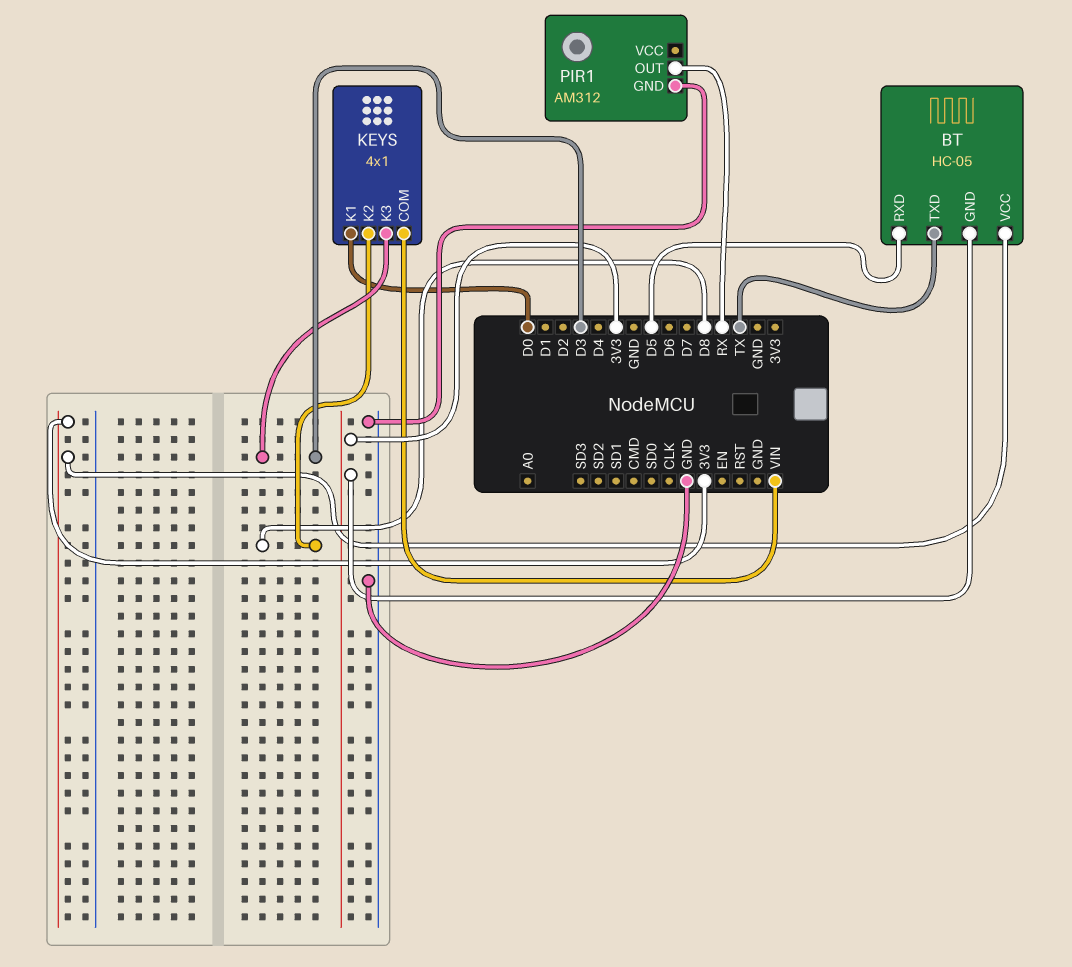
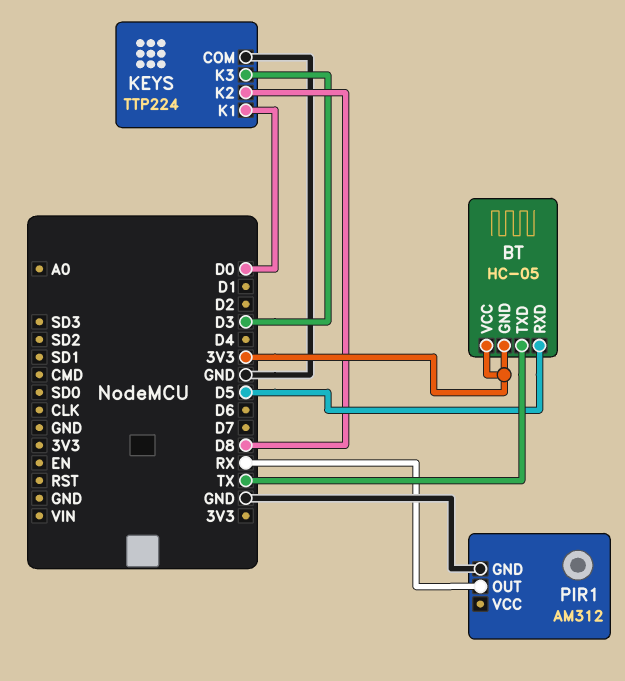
KEYS: 4x1 -> TTP224
KEYS pin COM: VIN -> GND

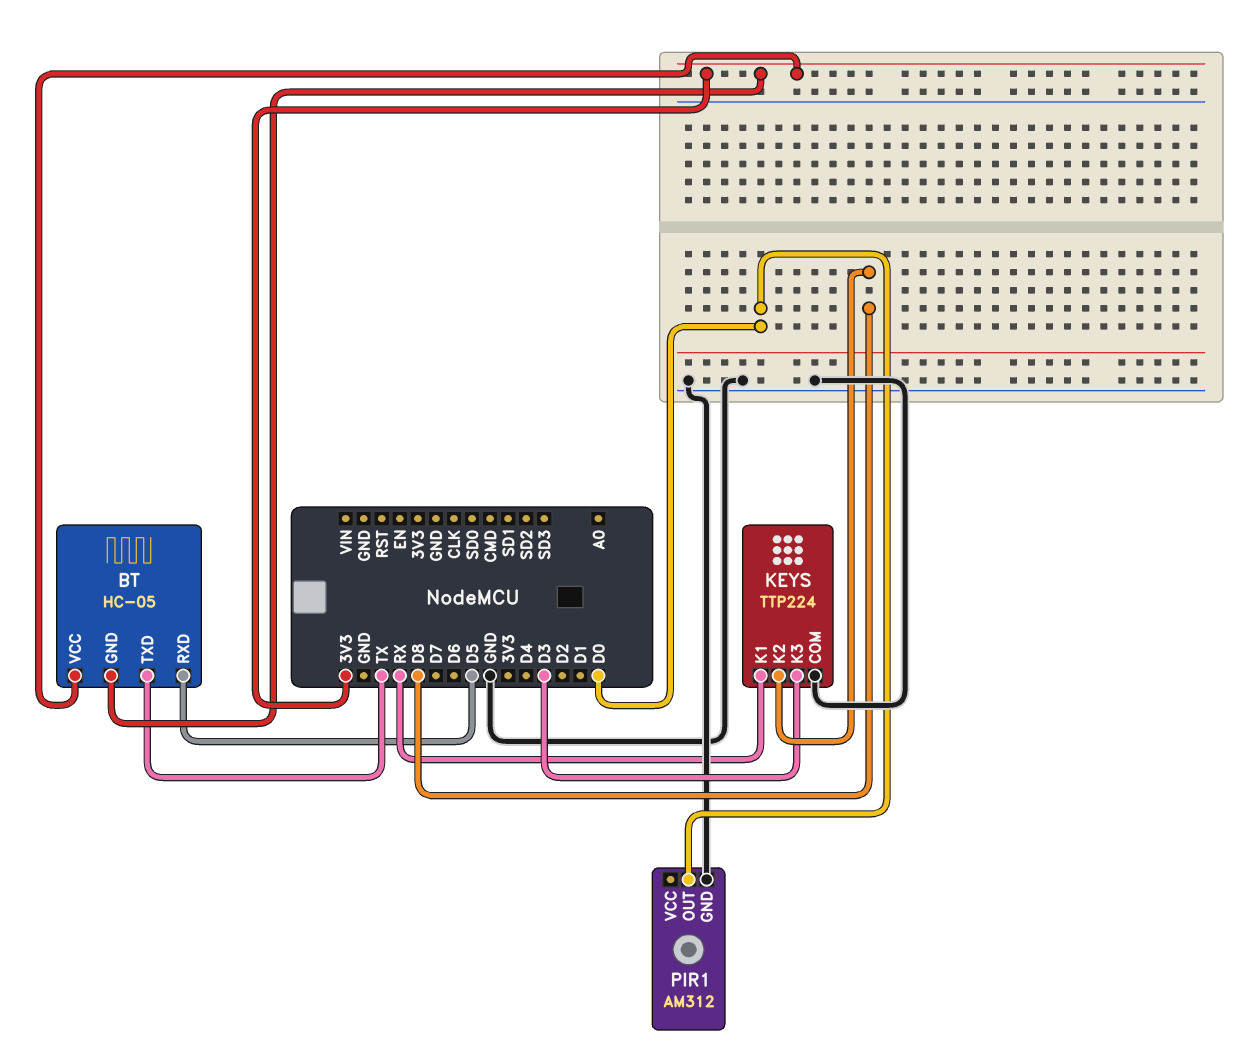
KEYS pin K1: D0 -> RX
PIR1 pin OUT: RX -> D0

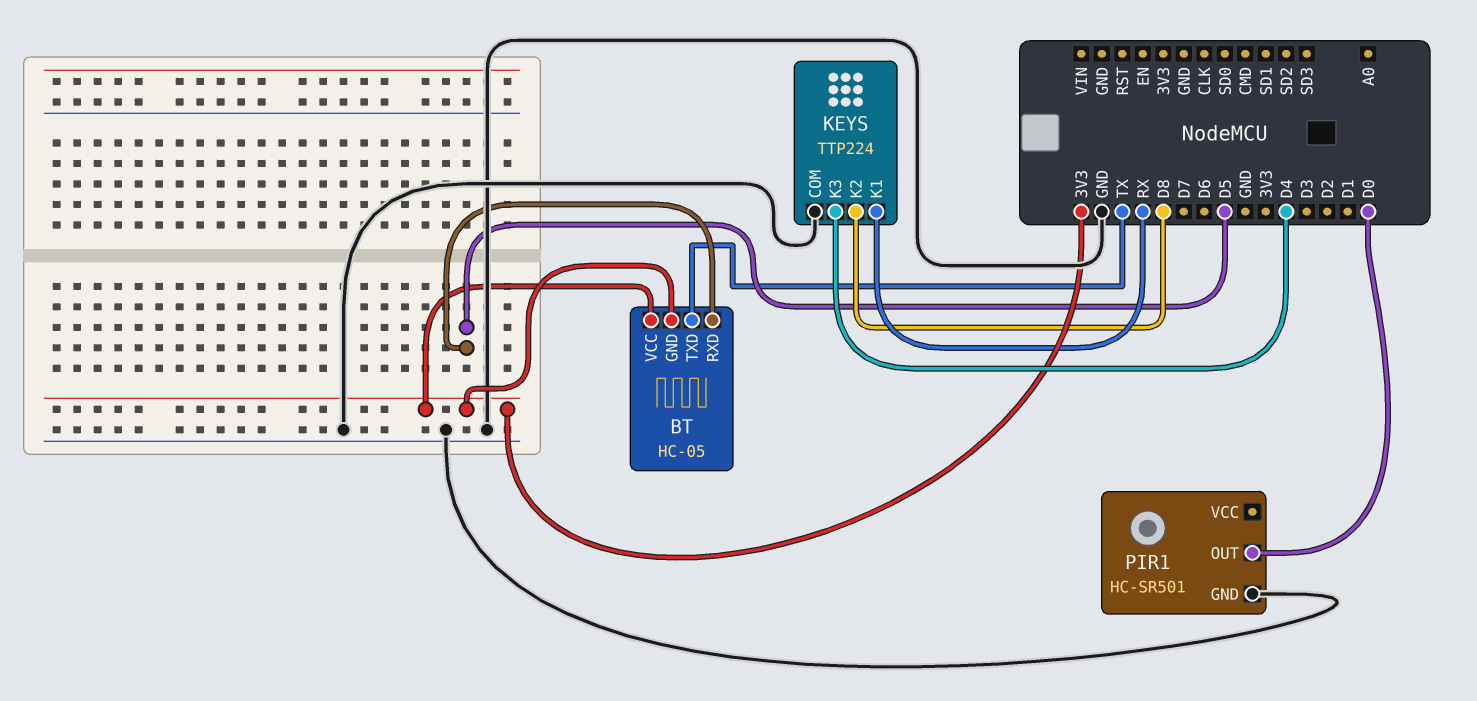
KEYS pin K3: D3 -> D4
PIR1: AM312 -> HC-SR501

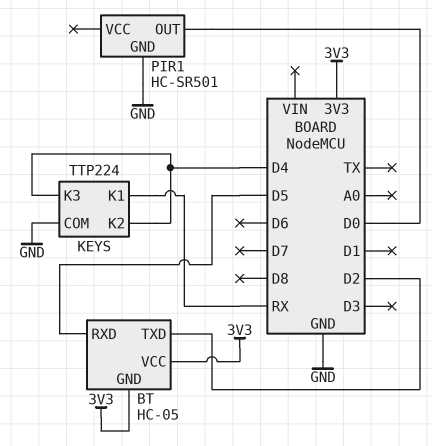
BT pin TXD: TX -> D2
KEYS pin K2: D8 -> D4

